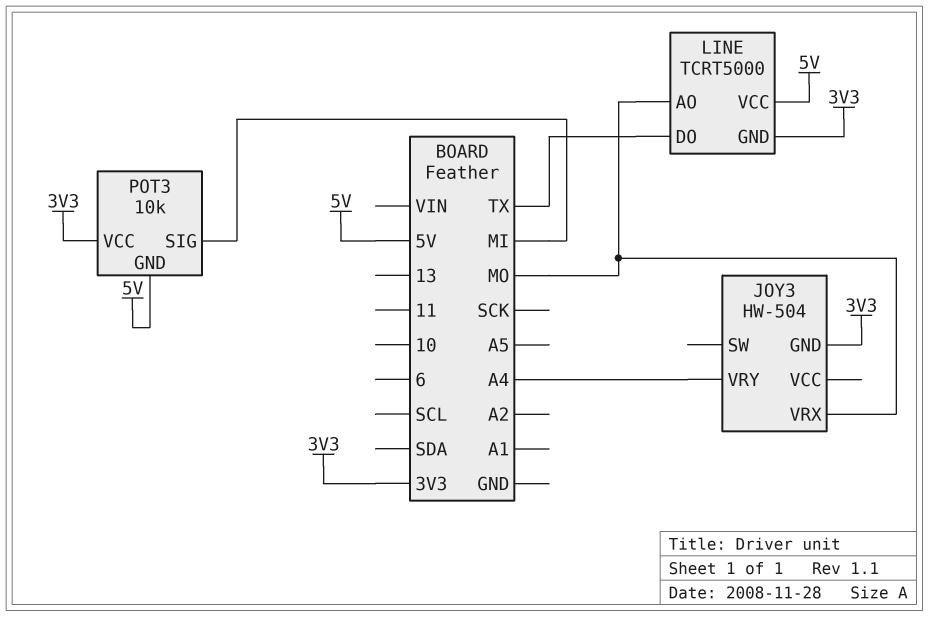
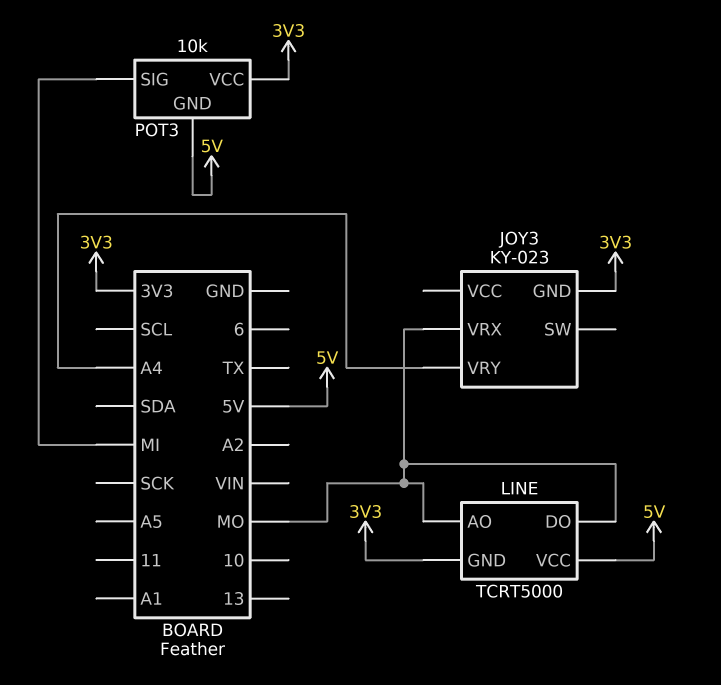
JOY3: HW-504 -> KY-023
LINE pin DO: TX -> MO

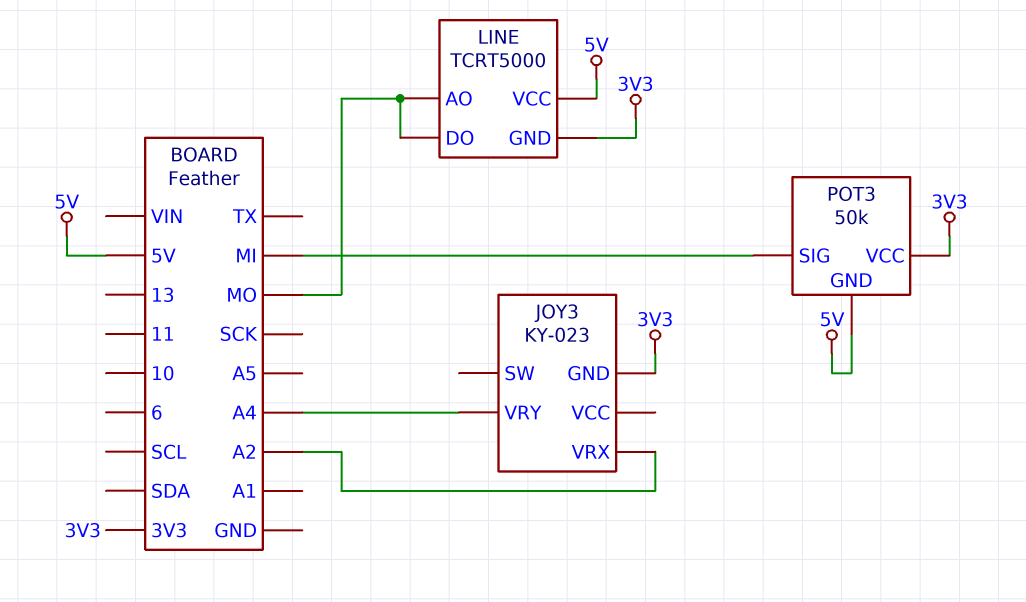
JOY3 pin VRX: MO -> A2
POT3: 10k -> 50k

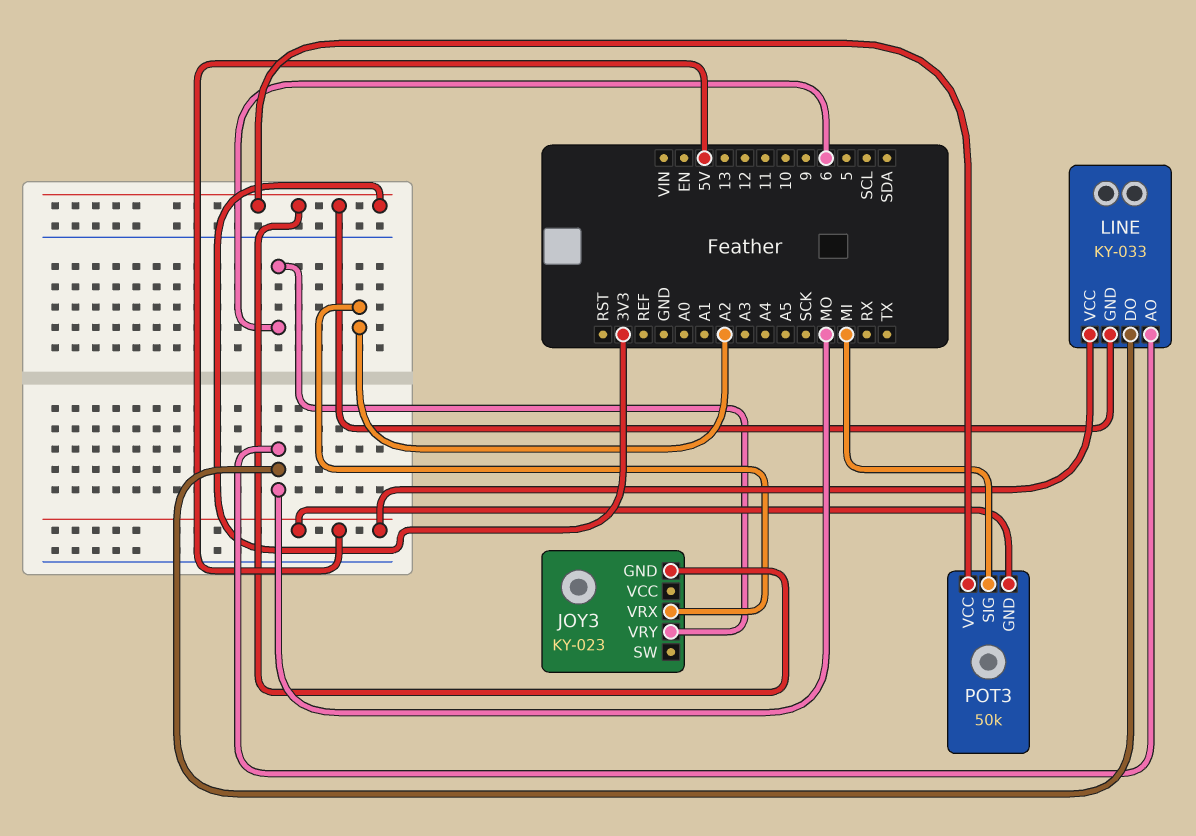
JOY3 pin VRY: A4 -> 6
LINE: TCRT5000 -> KY-033

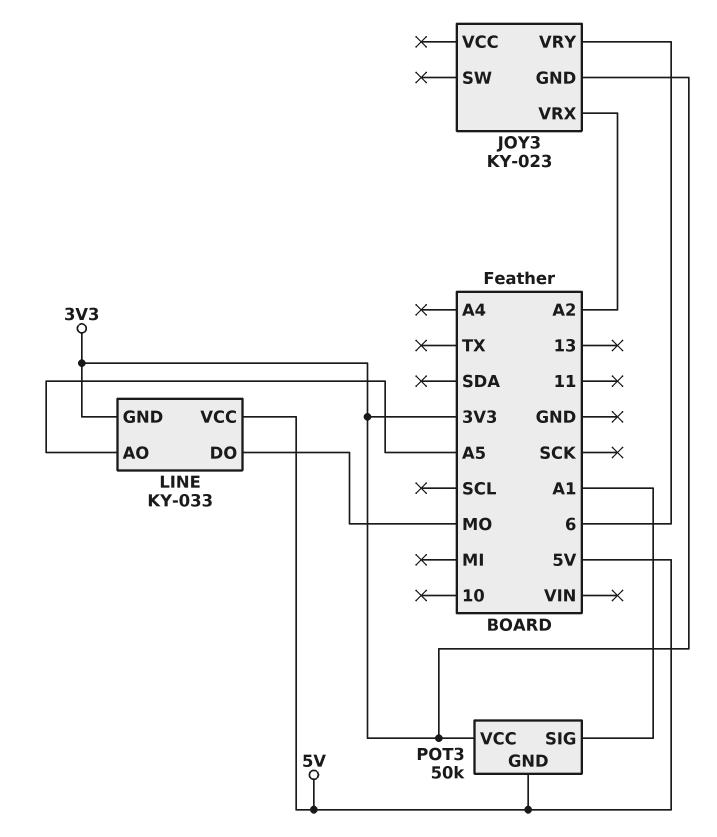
LINE pin AO: MO -> A5
POT3 pin SIG: MI -> A1

